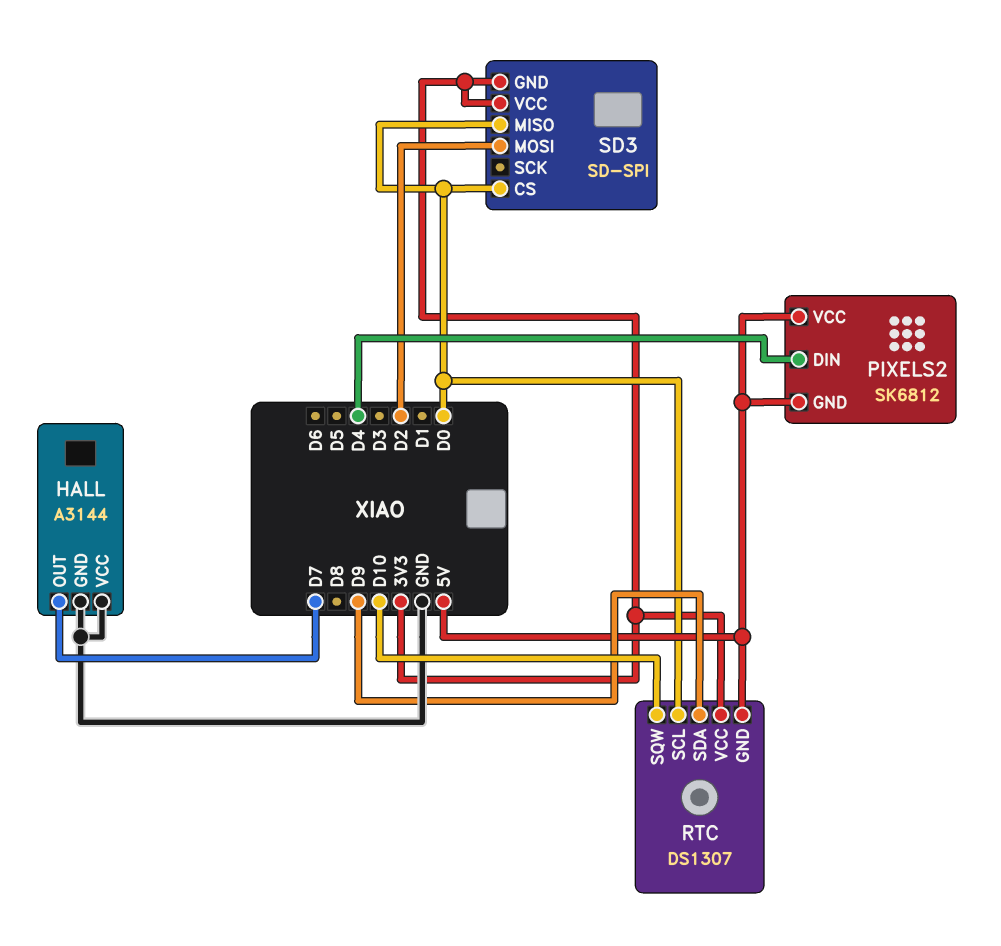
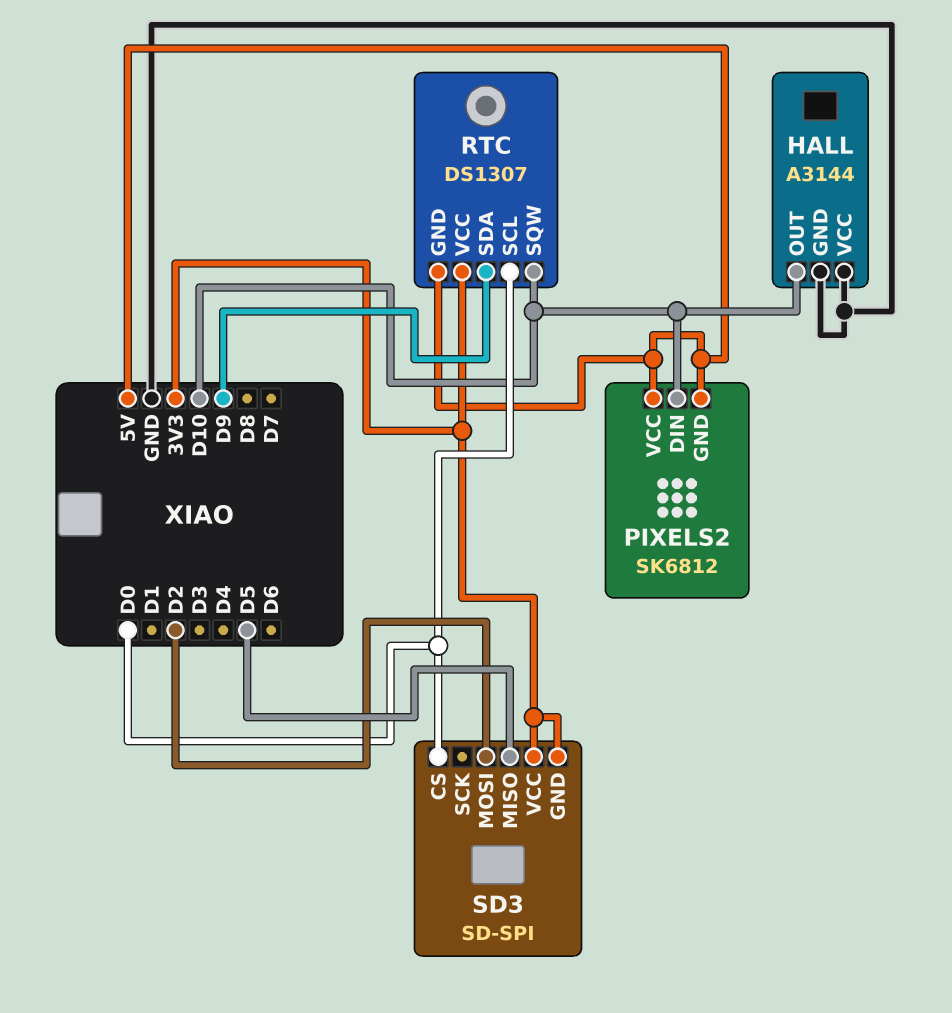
HALL pin OUT: D7 -> D10
PIXELS2 pin DIN: D4 -> D10
SD3 pin MISO: D0 -> D5

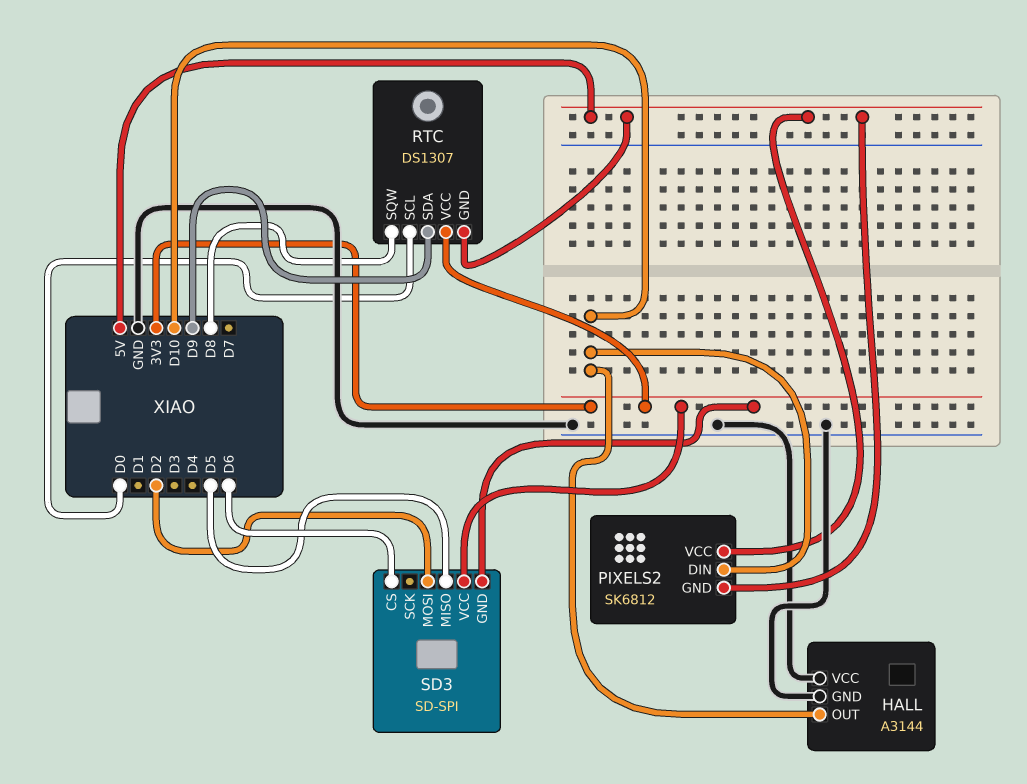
RTC pin SQW: D10 -> D8
SD3 pin CS: D0 -> D6

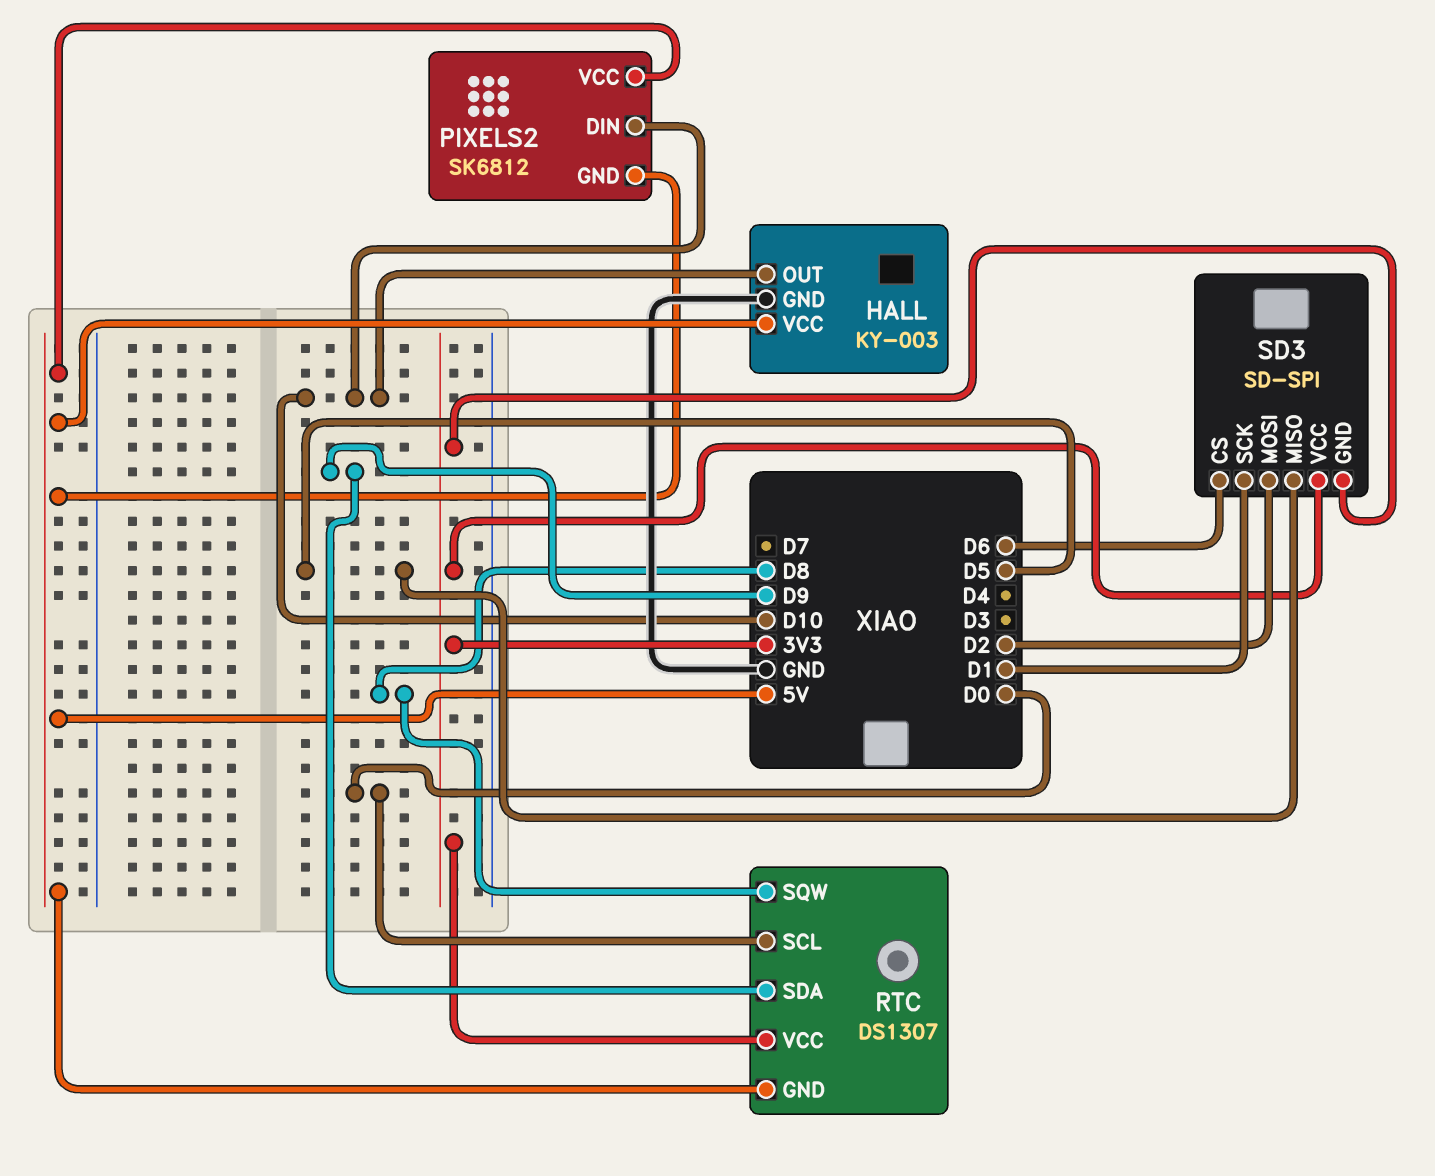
HALL: A3144 -> KY-003
HALL pin VCC: GND -> 5V
SD3 pin SCK: none -> D1

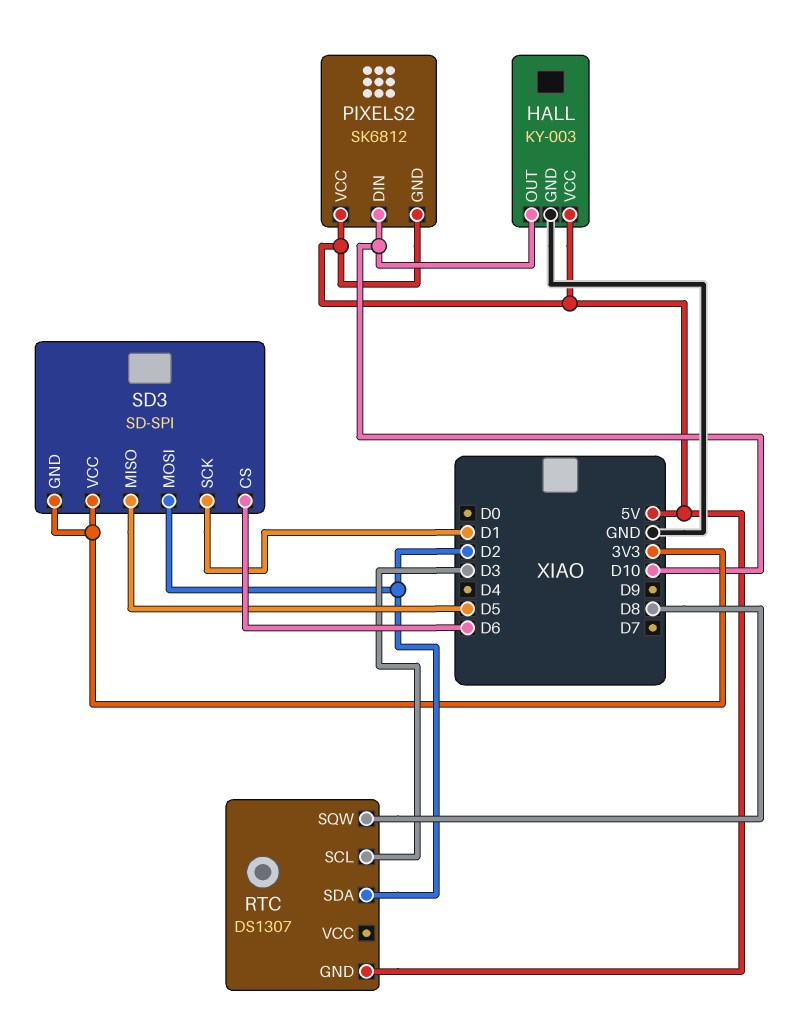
RTC pin SCL: D0 -> D3
RTC pin SDA: D9 -> D2
RTC pin VCC: 3V3 -> none

